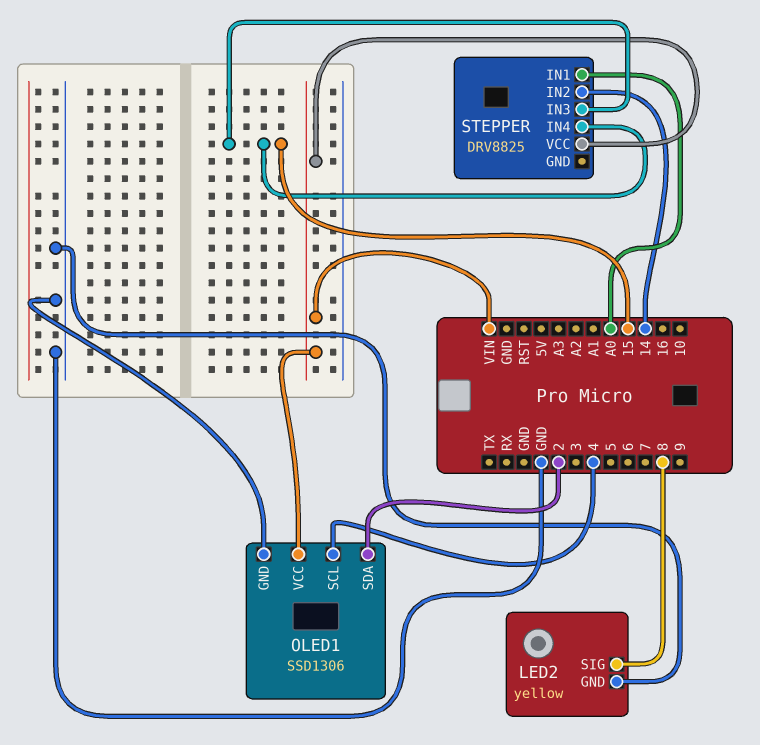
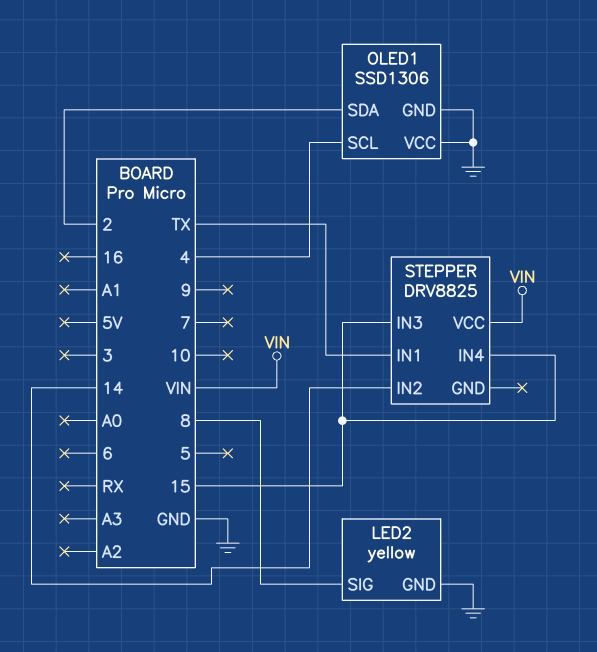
OLED1 pin VCC: VIN -> GND
STEPPER pin IN1: A0 -> TX

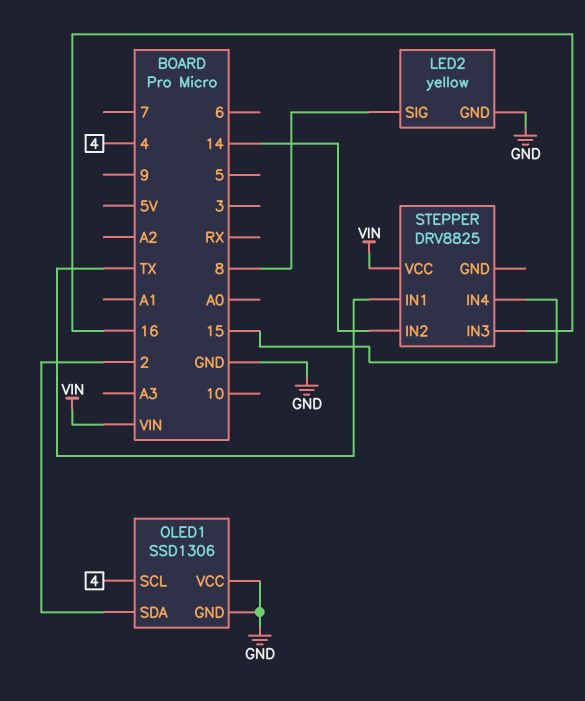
STEPPER pin IN3: 15 -> 16

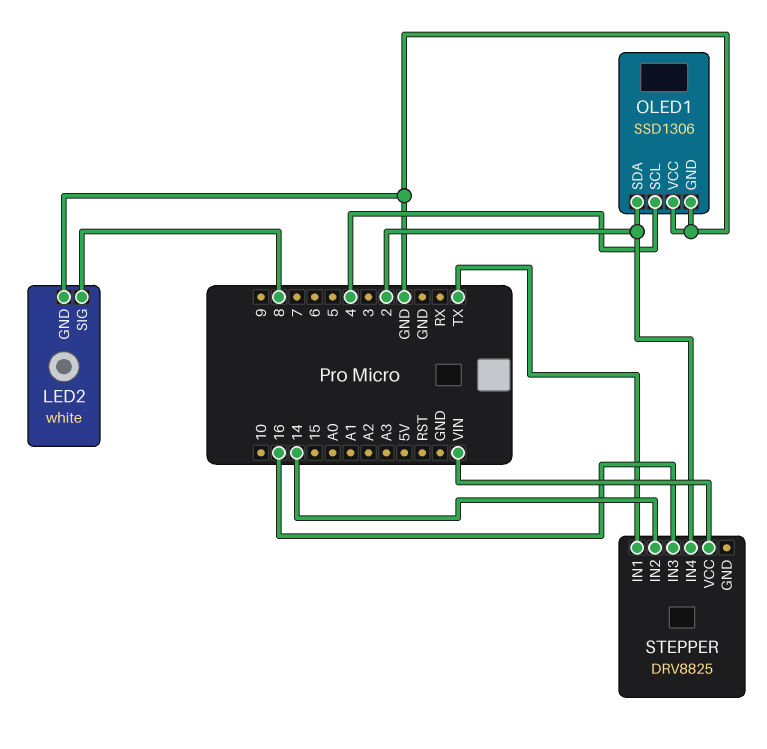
LED2: yellow -> white
STEPPER pin IN4: 15 -> 2

